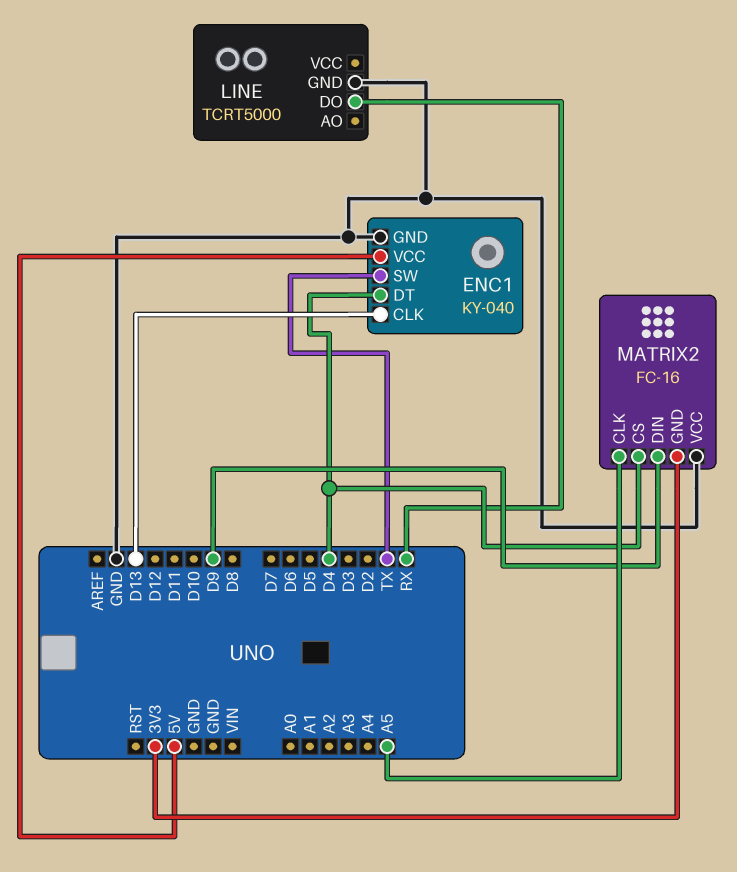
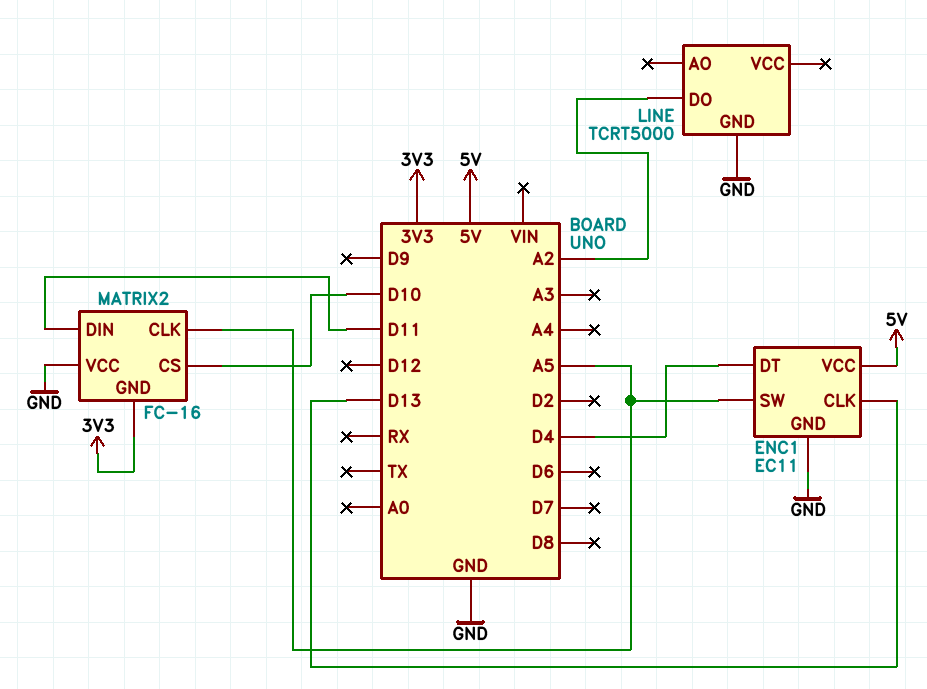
ENC1: KY-040 -> EC11
ENC1 pin SW: TX -> A5
LINE pin DO: RX -> A2
MATRIX2 pin CS: D4 -> D10
MATRIX2 pin DIN: D9 -> D11

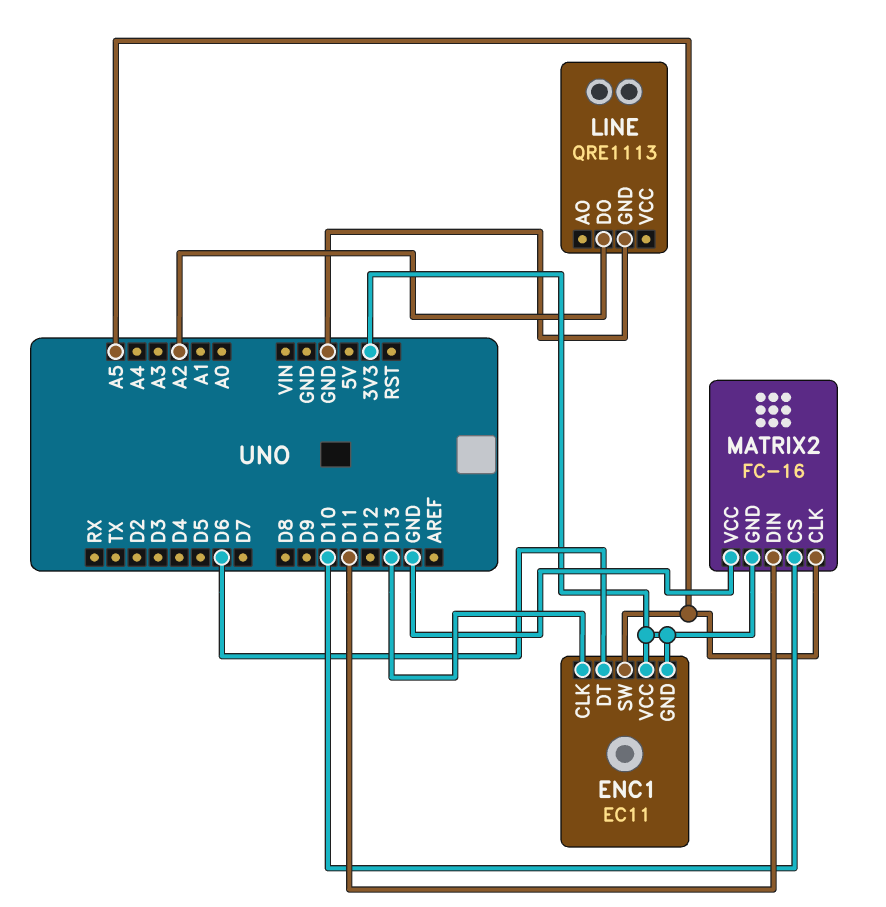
ENC1 pin DT: D4 -> D6
ENC1 pin GND: GND -> 3V3
ENC1 pin VCC: 5V -> 3V3
LINE: TCRT5000 -> QRE1113

